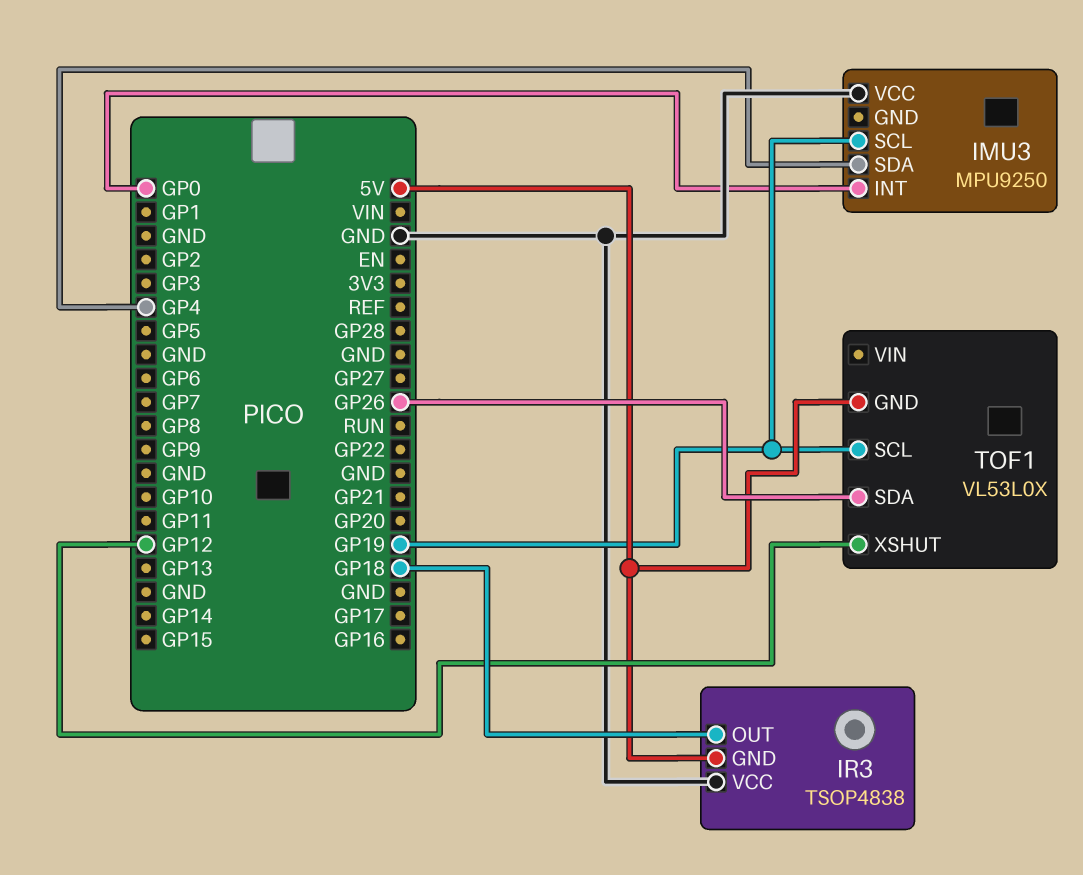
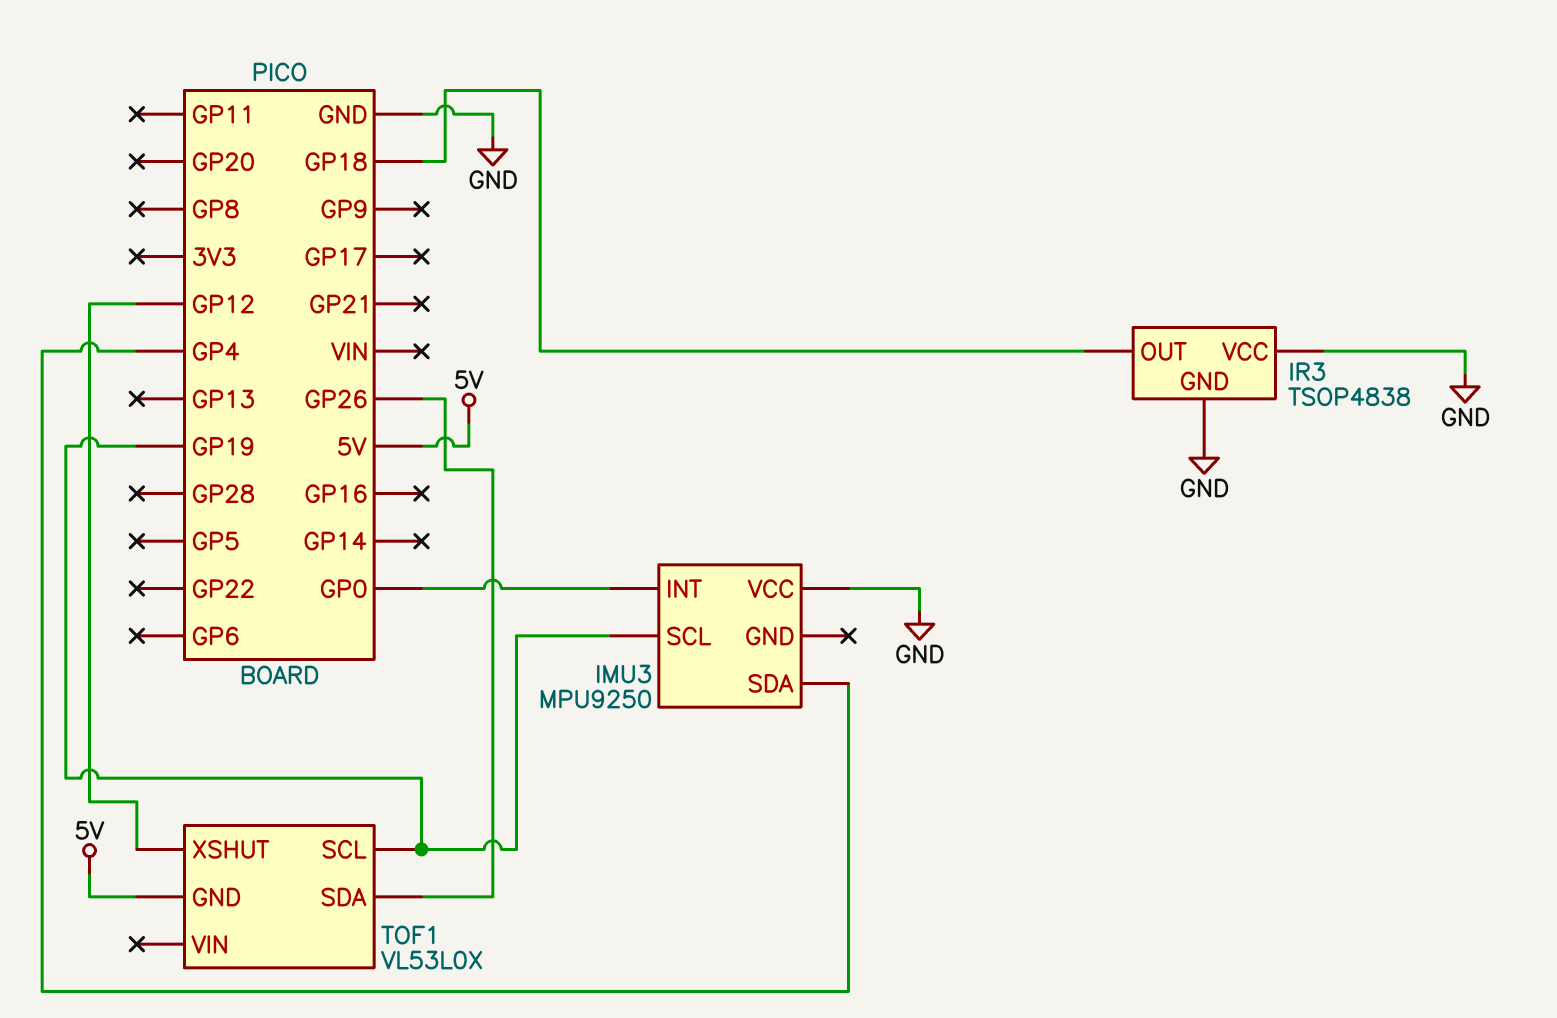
IR3 pin GND: 5V -> GND

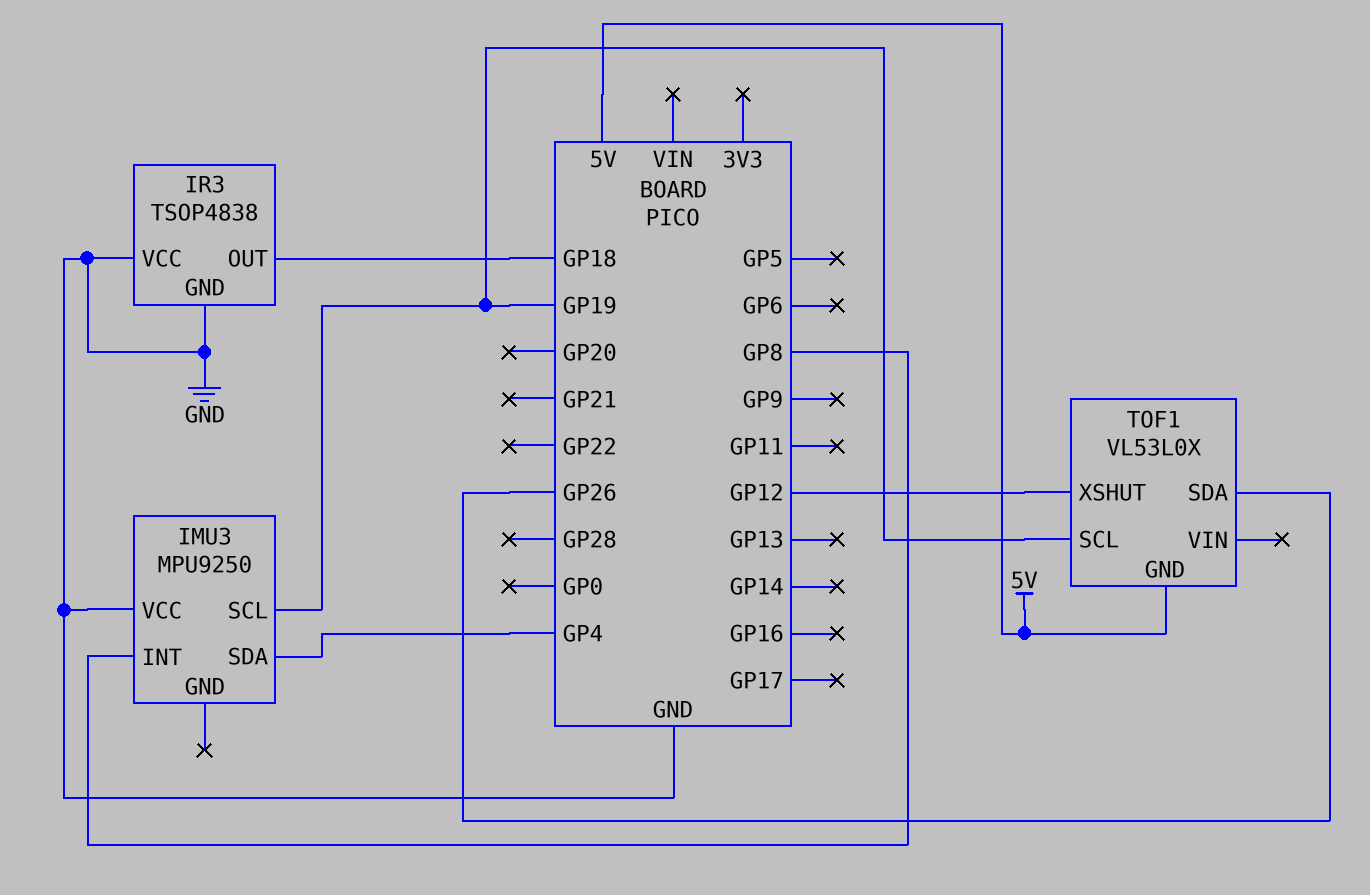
IMU3 pin INT: GP0 -> GP8

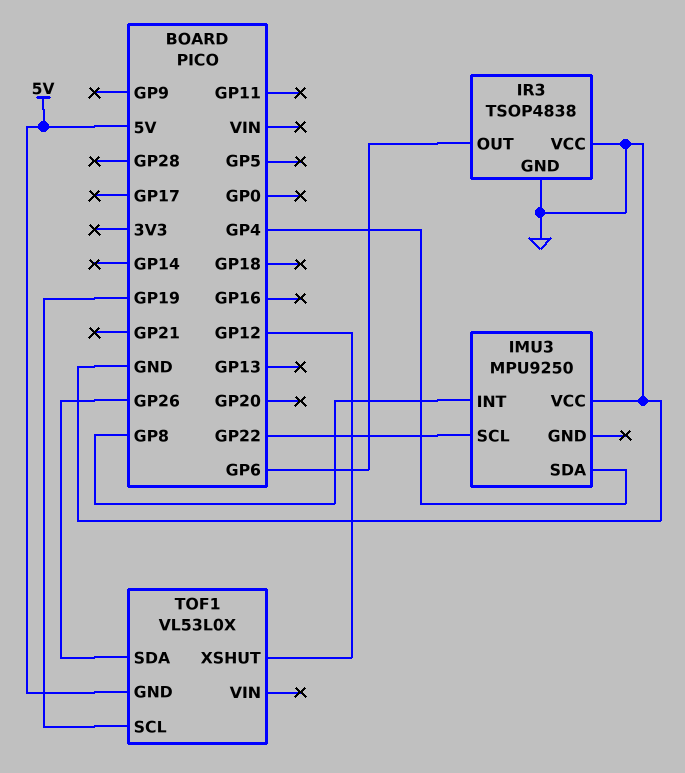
IMU3 pin SCL: GP19 -> GP22
IR3 pin OUT: GP18 -> GP6

